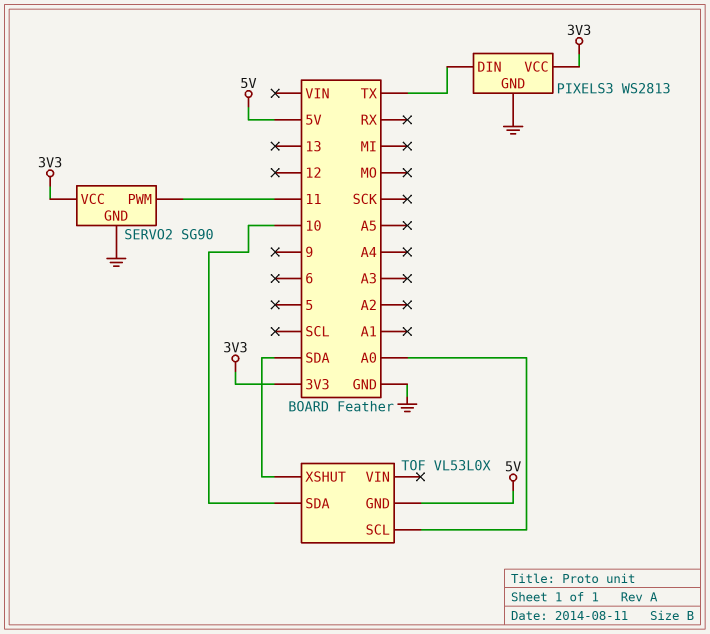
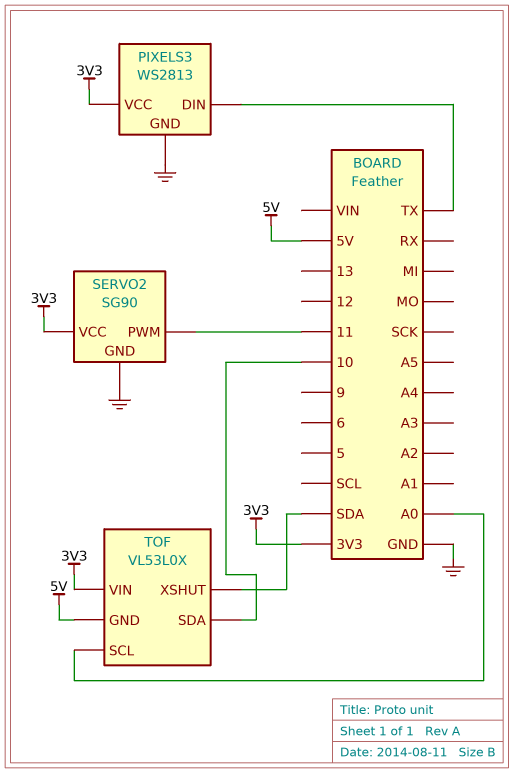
TOF pin VIN: none -> 3V3

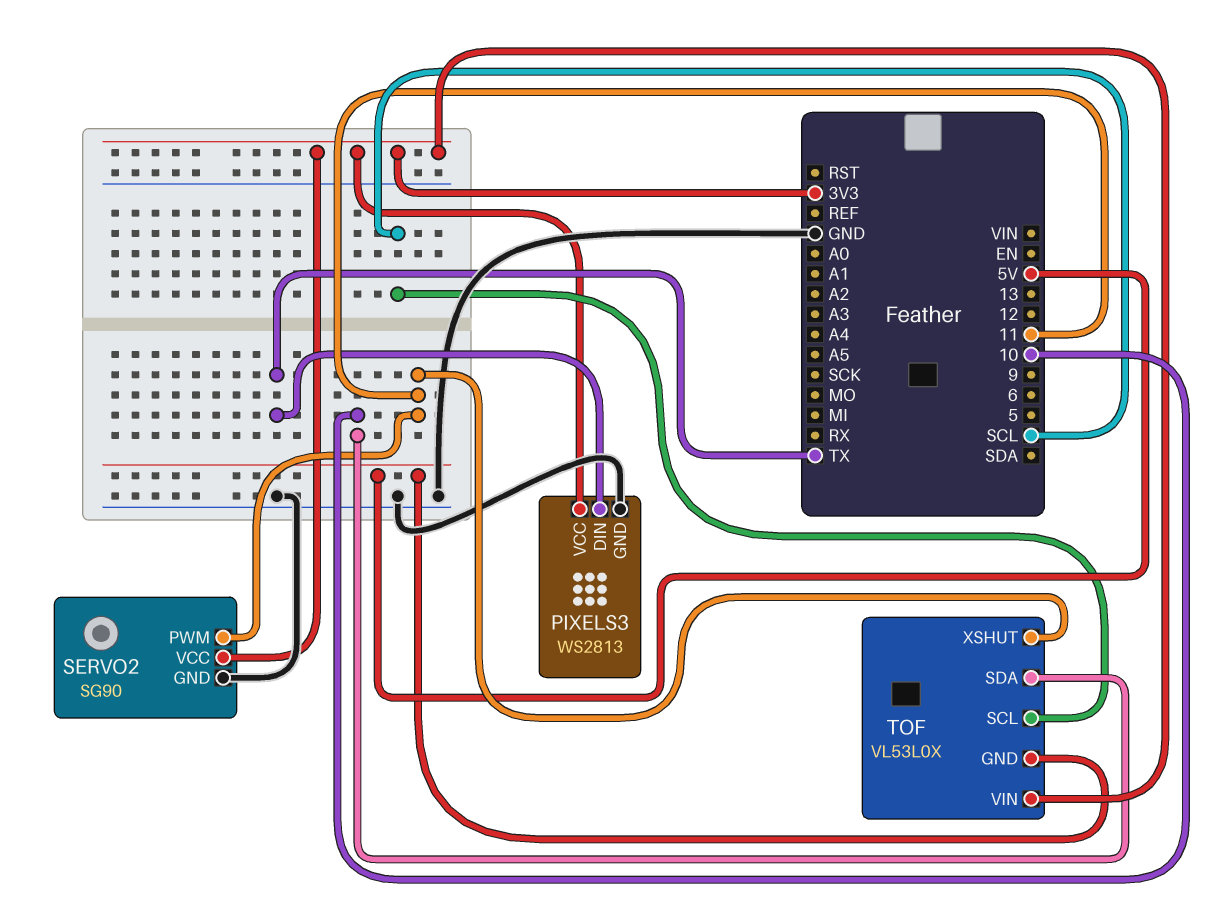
TOF pin SCL: A0 -> SCL
TOF pin XSHUT: SDA -> 11

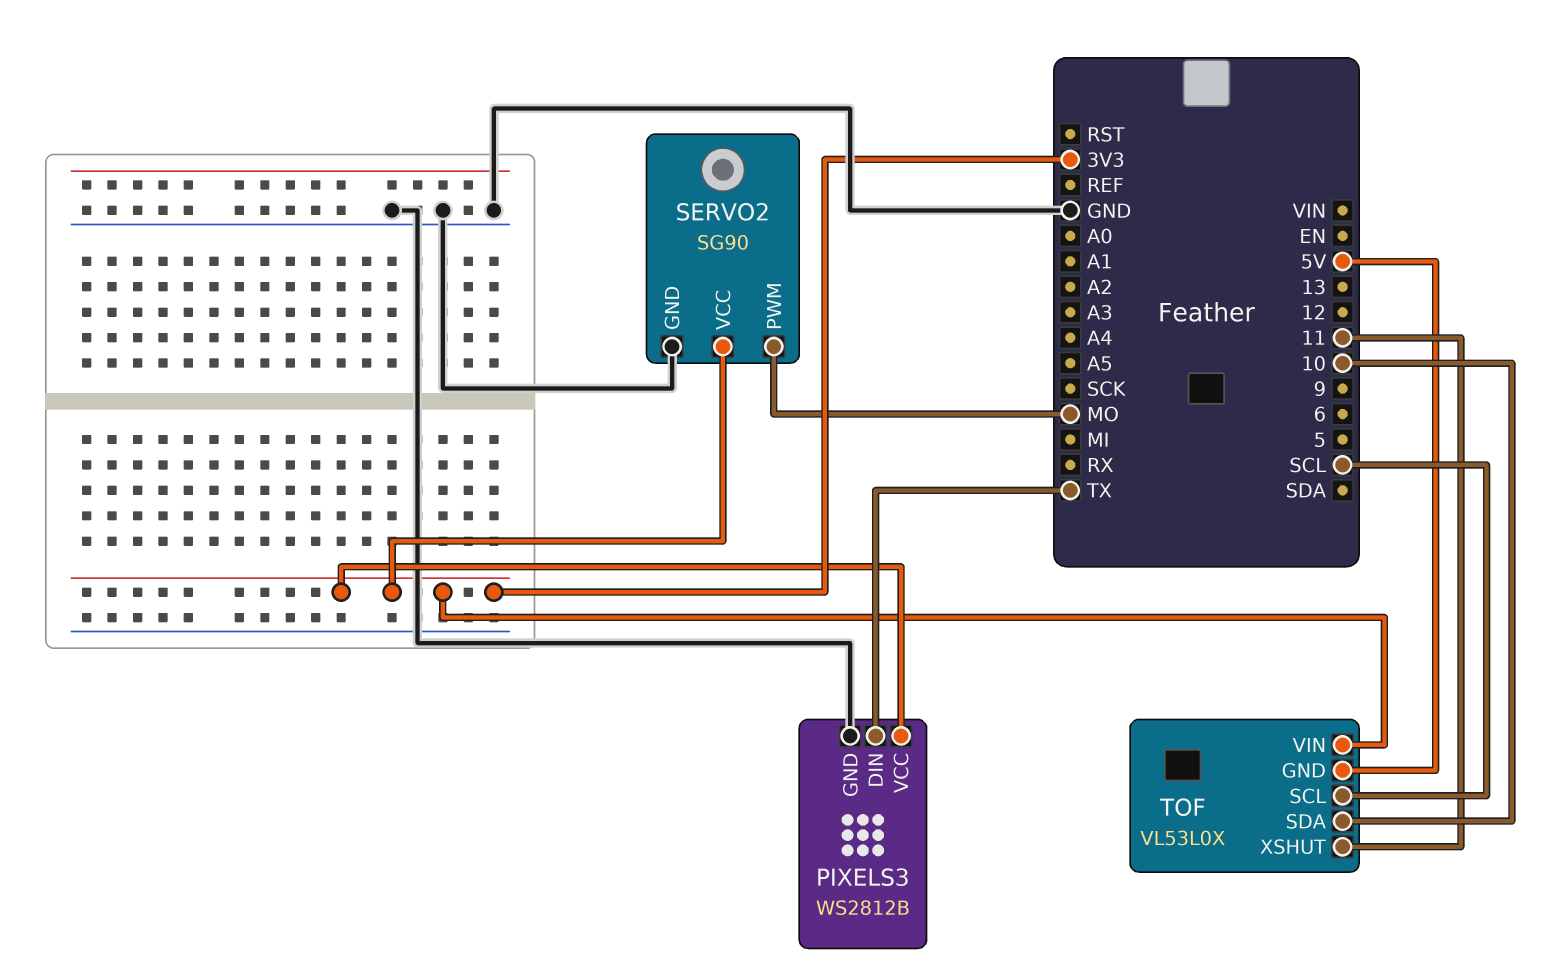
PIXELS3: WS2813 -> WS2812B
SERVO2 pin PWM: 11 -> MO

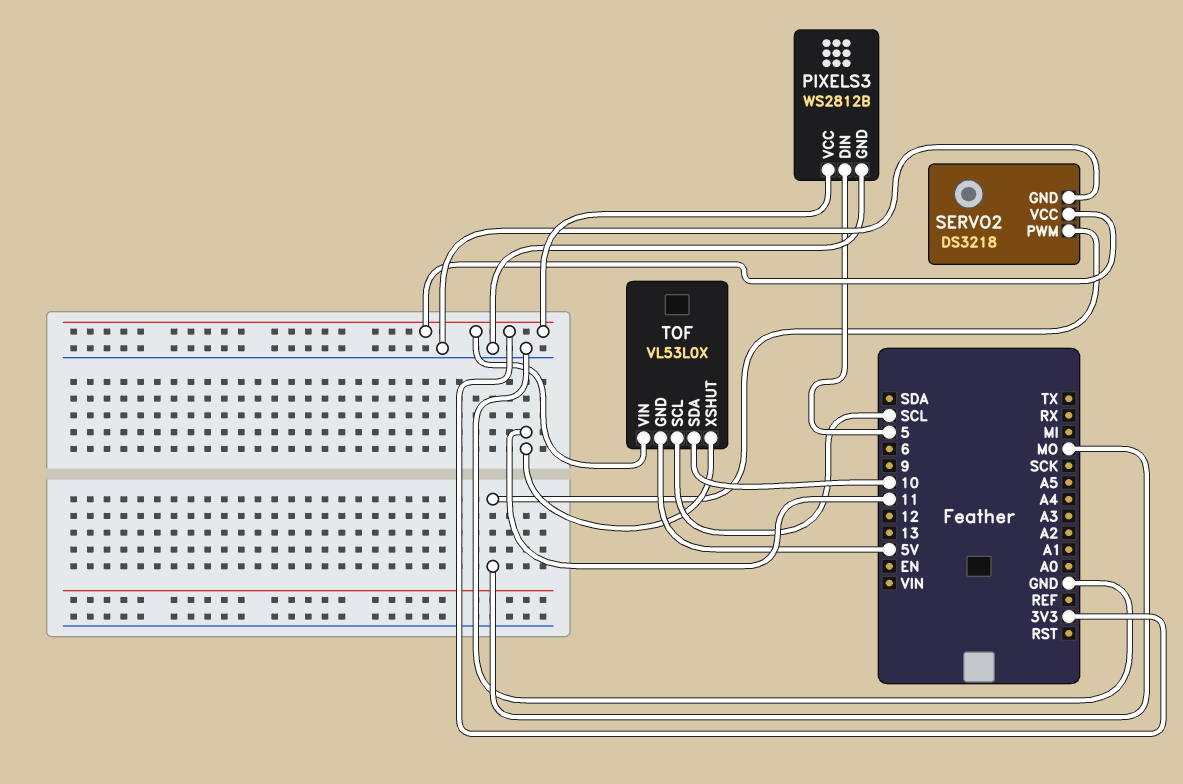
PIXELS3 pin DIN: TX -> 5
SERVO2: SG90 -> DS3218

